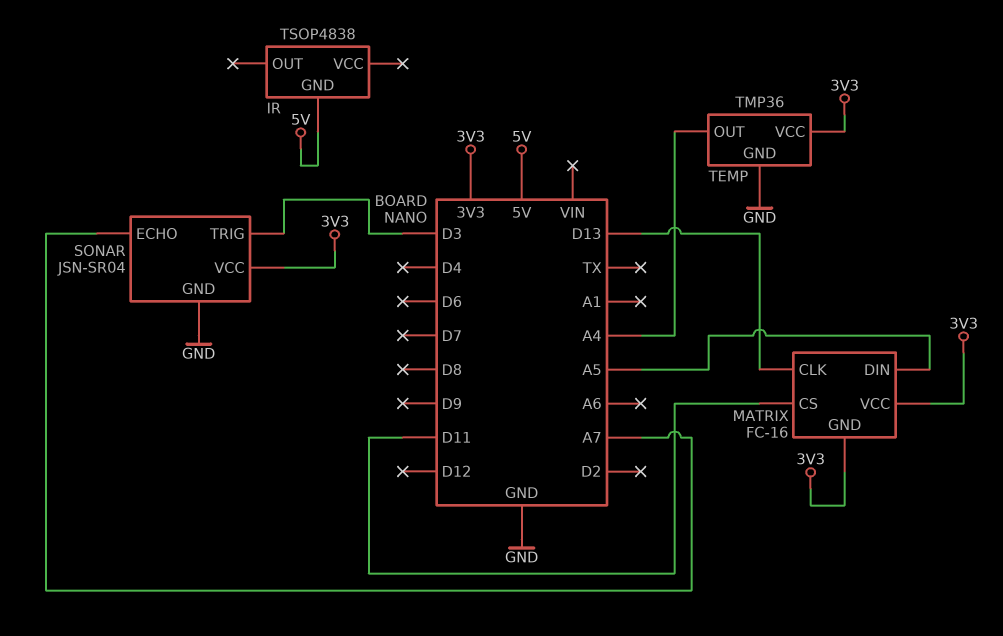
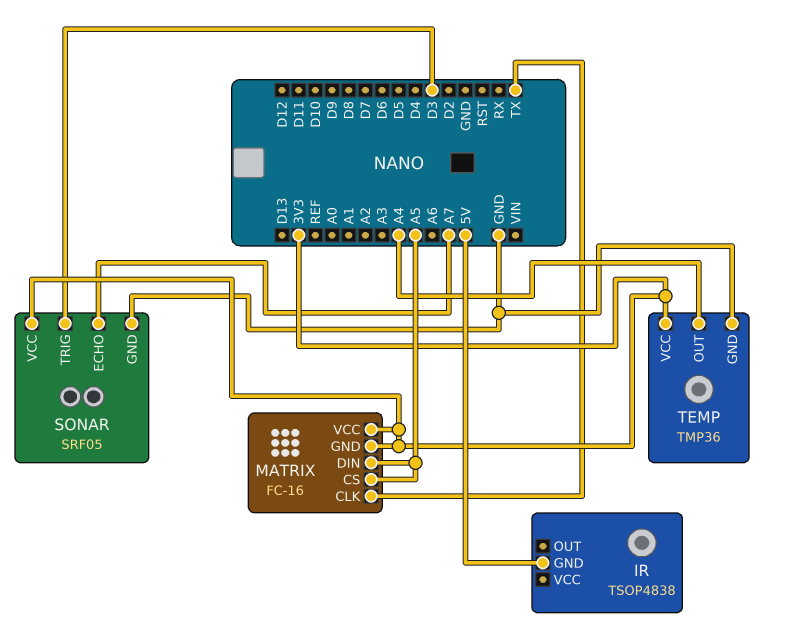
MATRIX pin CLK: D13 -> TX
MATRIX pin CS: D11 -> A5
SONAR: JSN-SR04 -> SRF05

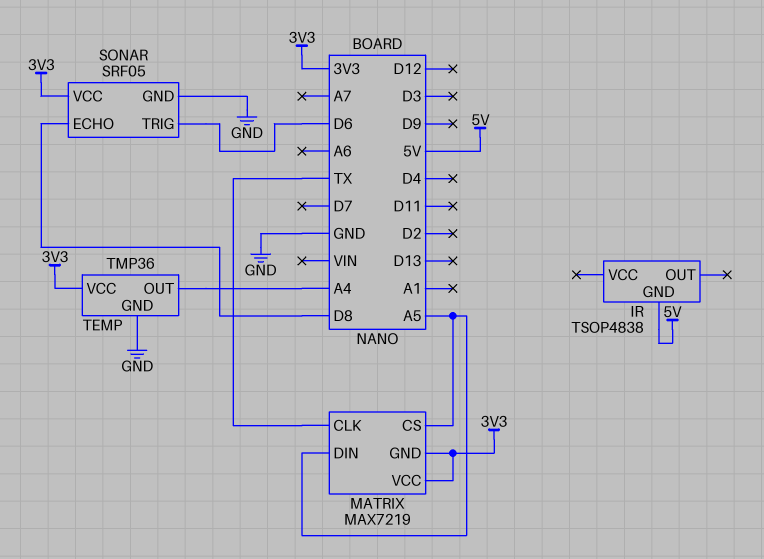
MATRIX: FC-16 -> MAX7219
SONAR pin ECHO: A7 -> D8
SONAR pin TRIG: D3 -> D6

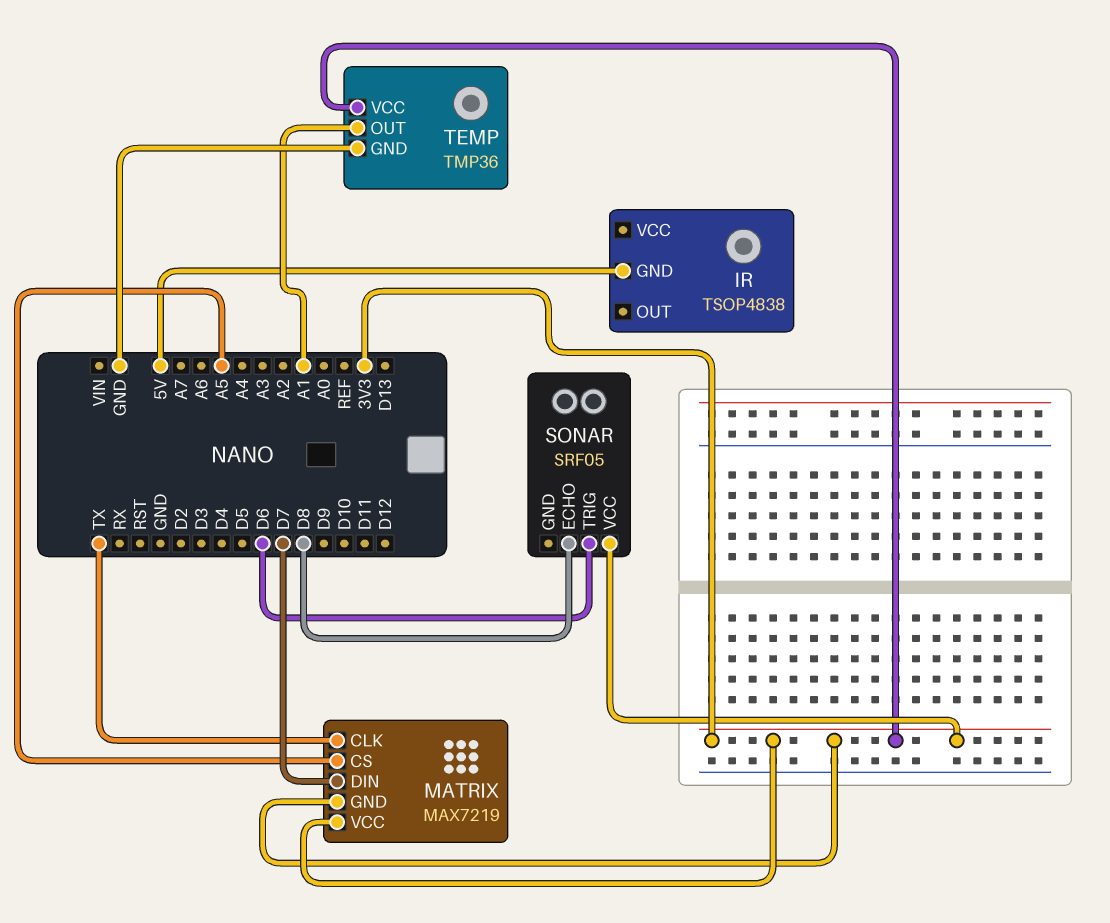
MATRIX pin DIN: A5 -> D7
SONAR pin GND: GND -> none
TEMP pin OUT: A4 -> A1

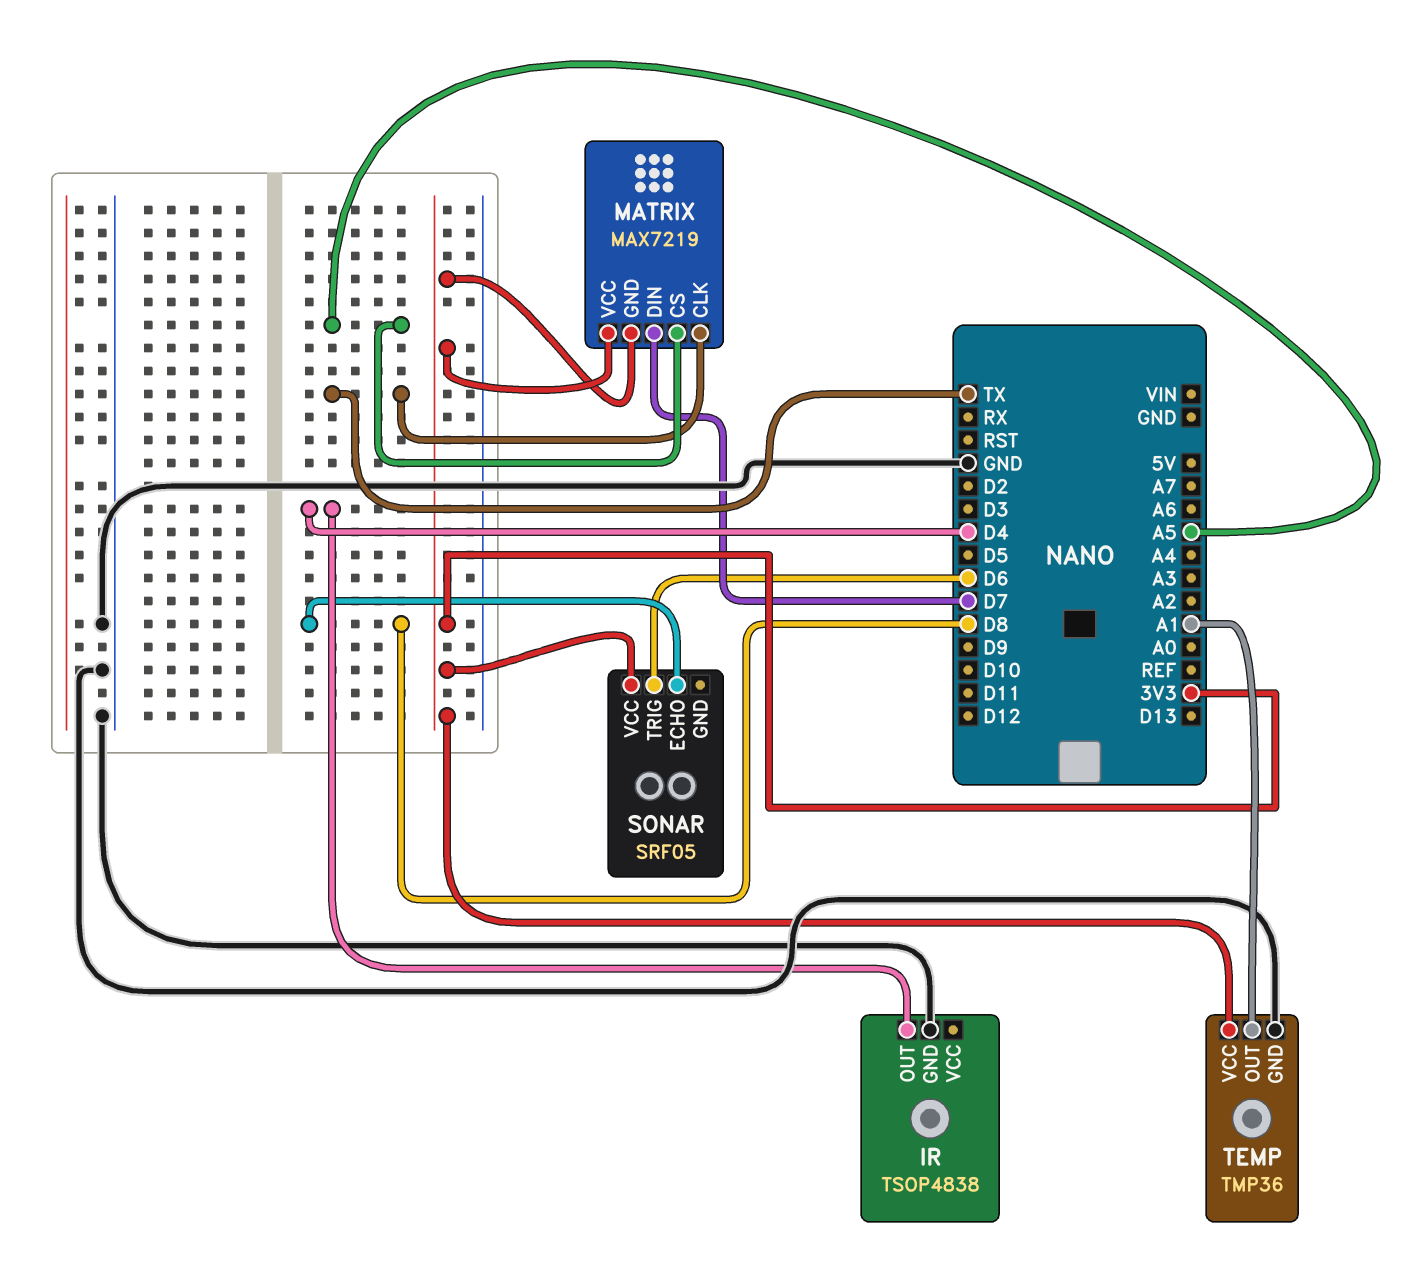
IR pin GND: 5V -> GND
IR pin OUT: none -> D4

